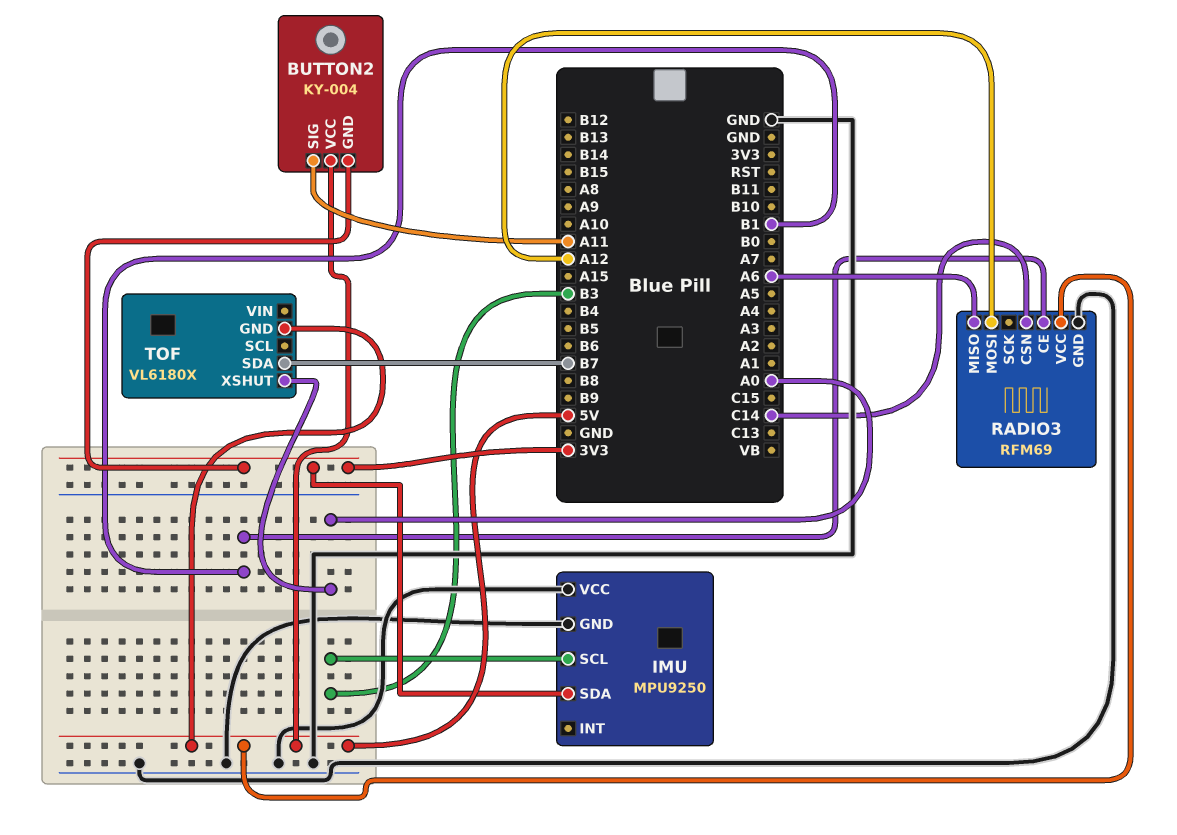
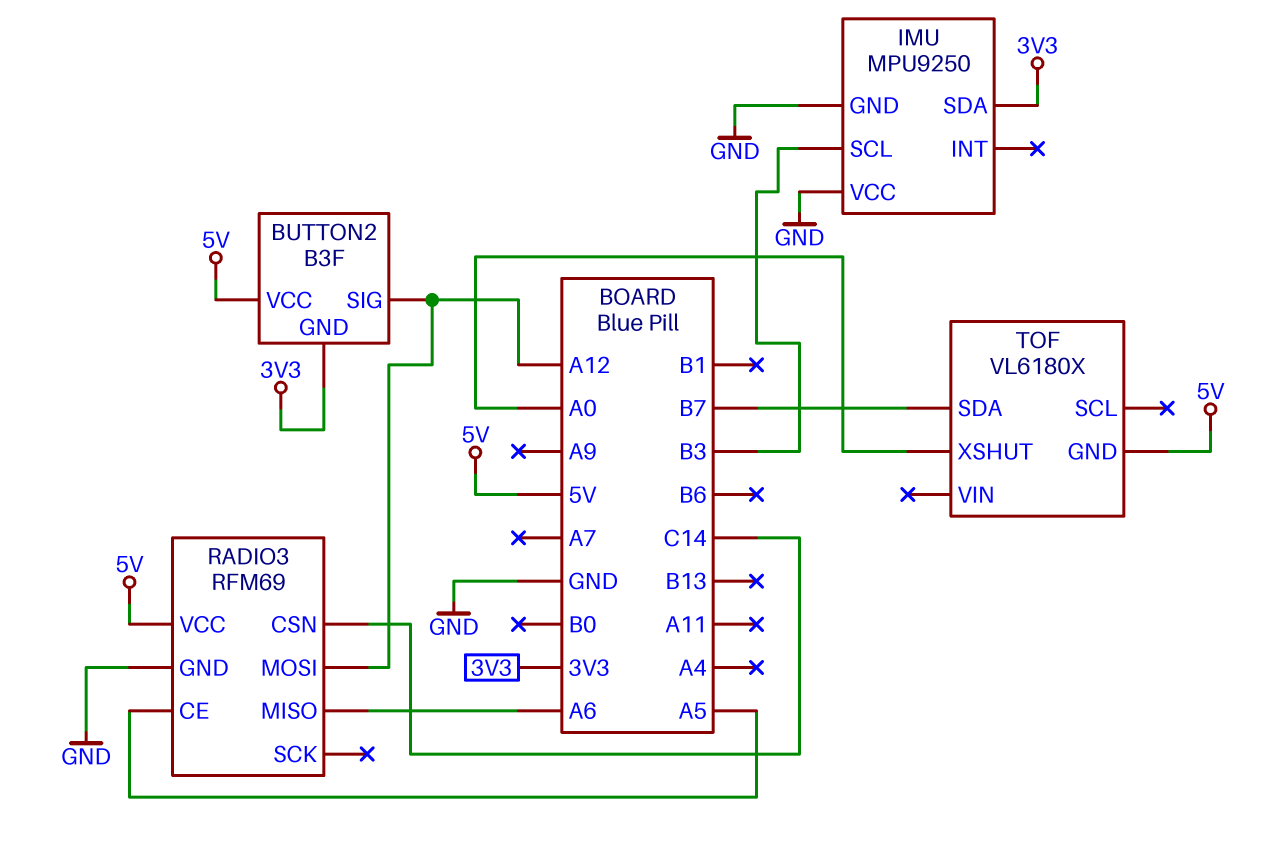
BUTTON2: KY-004 -> B3F
BUTTON2 pin SIG: A11 -> A12
RADIO3 pin CE: B1 -> A5

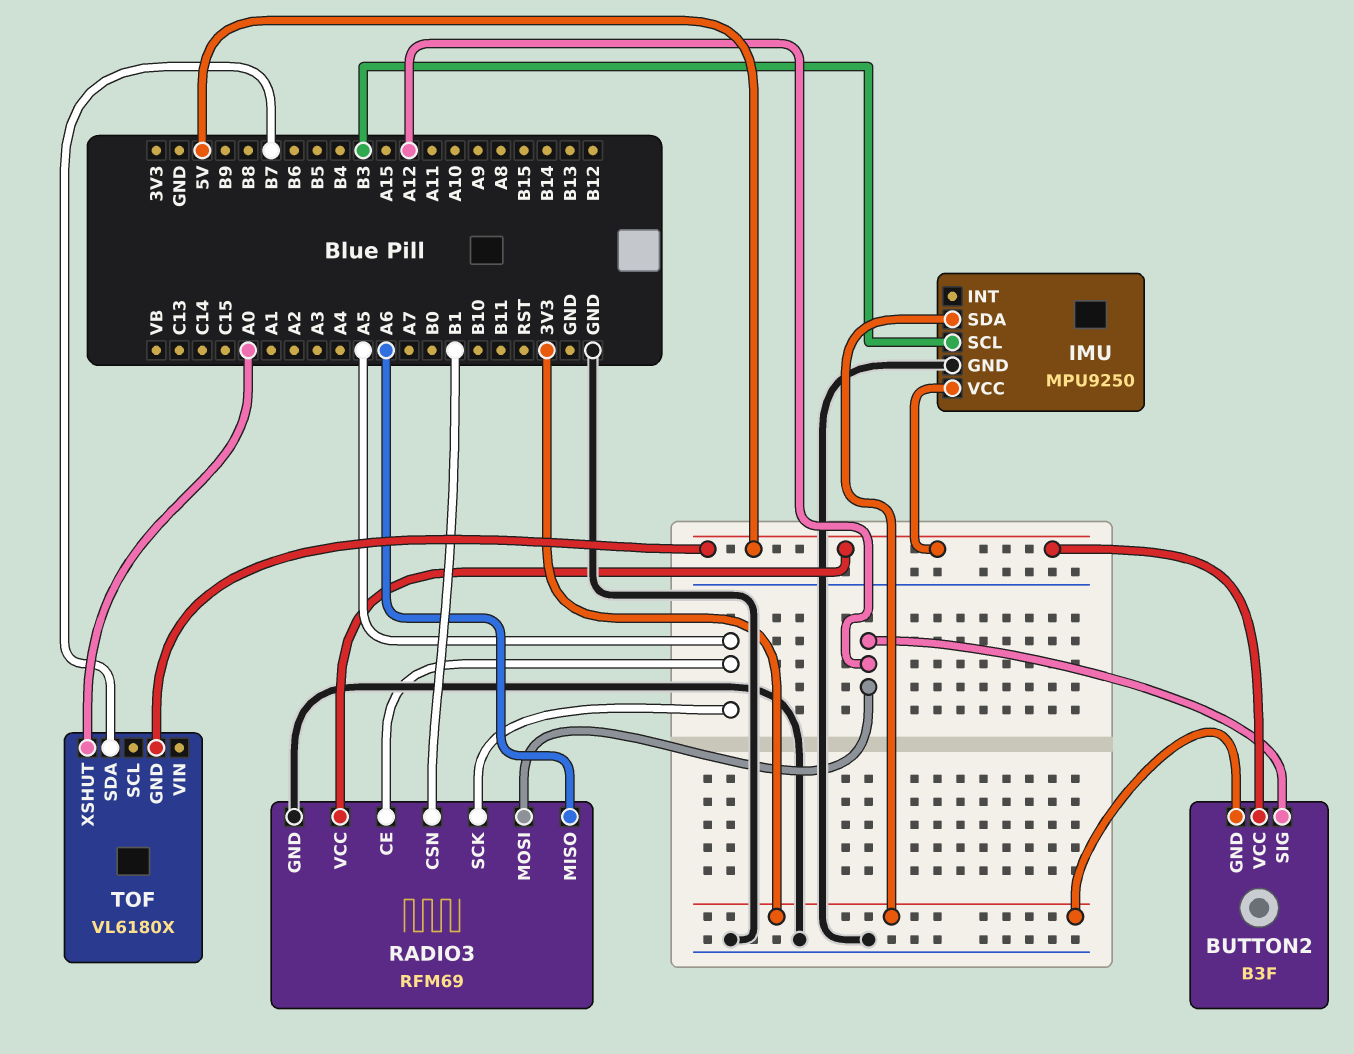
IMU pin VCC: GND -> 5V
RADIO3 pin CSN: C14 -> B1
RADIO3 pin SCK: none -> A5

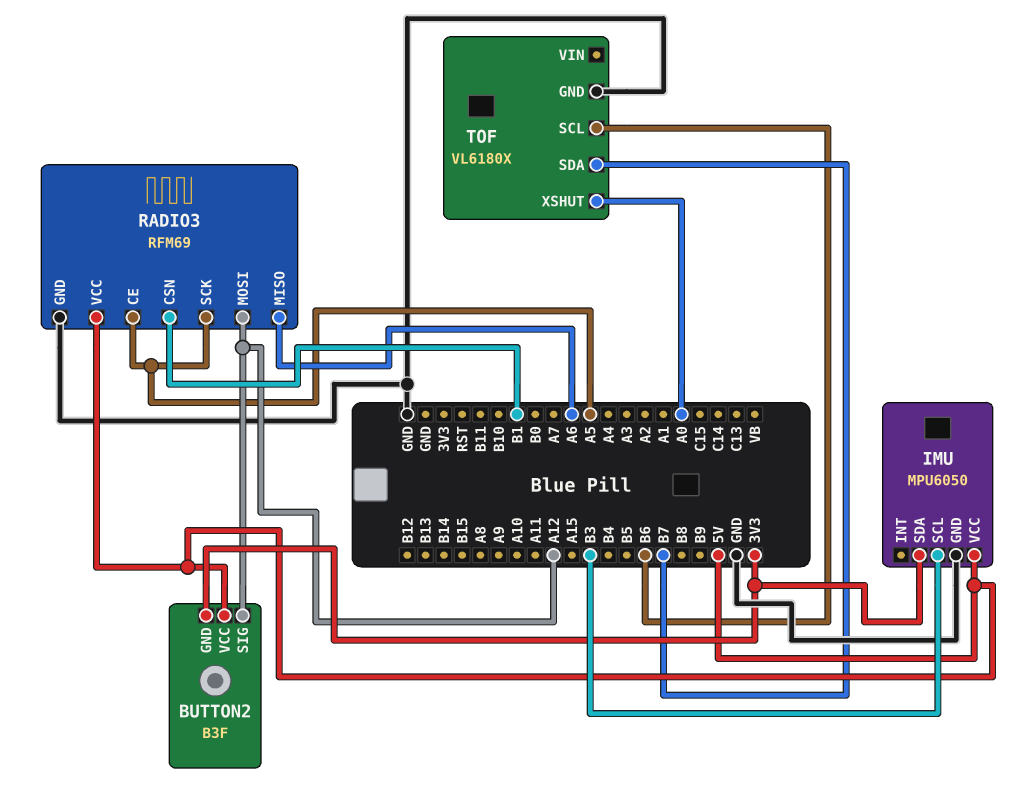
IMU: MPU9250 -> MPU6050
TOF pin GND: 5V -> GND
TOF pin SCL: none -> B6

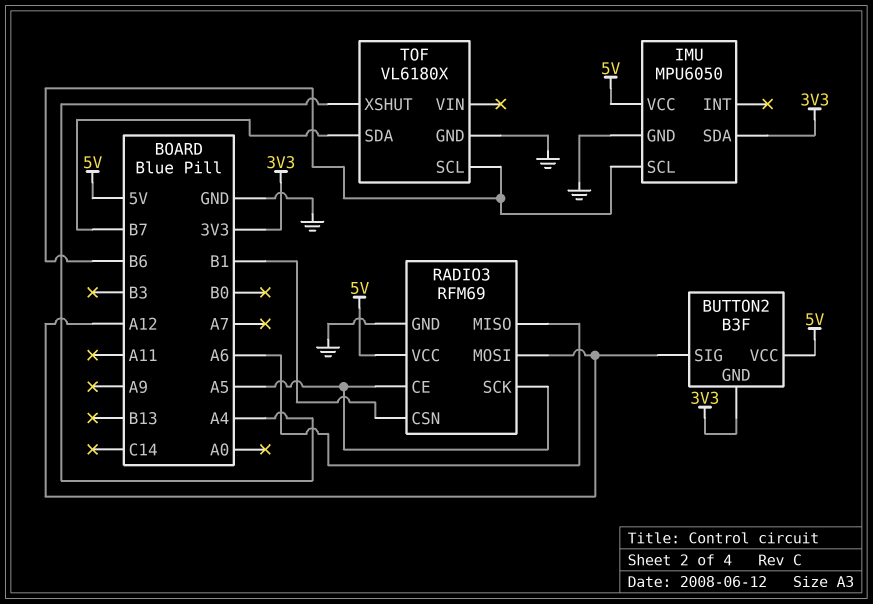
IMU pin SCL: B3 -> B6
TOF pin XSHUT: A0 -> A4

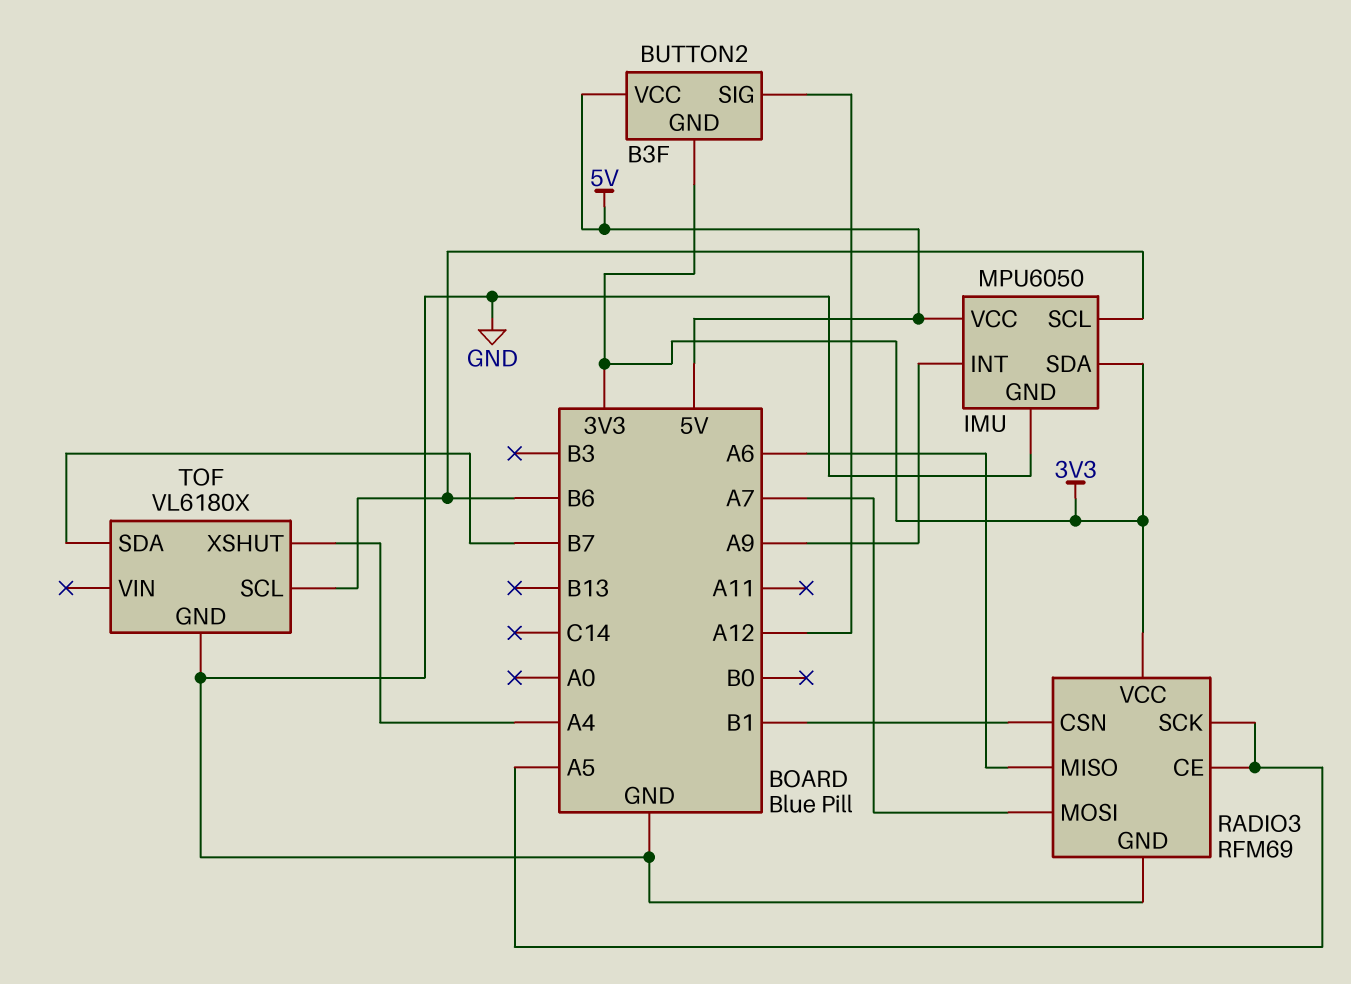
IMU pin INT: none -> A9
RADIO3 pin MOSI: A12 -> A7
RADIO3 pin VCC: 5V -> 3V3

